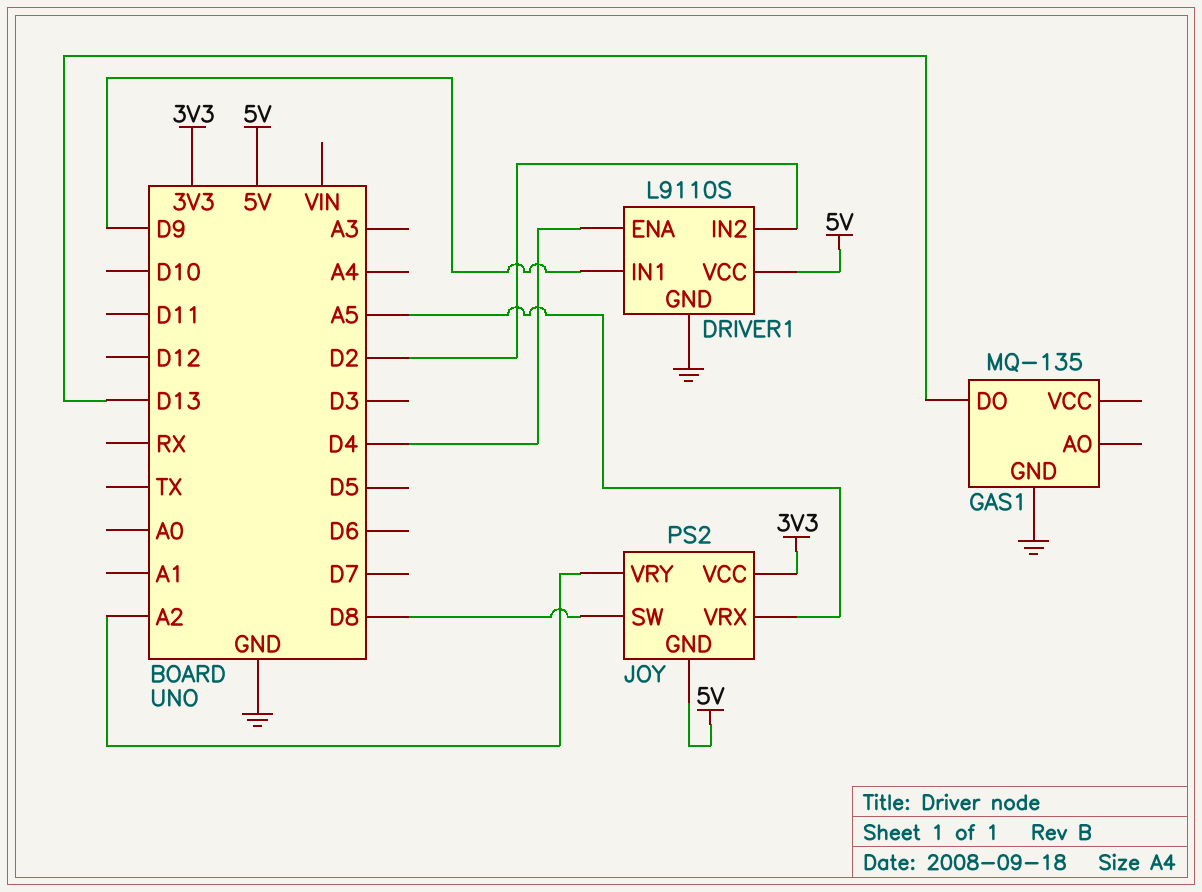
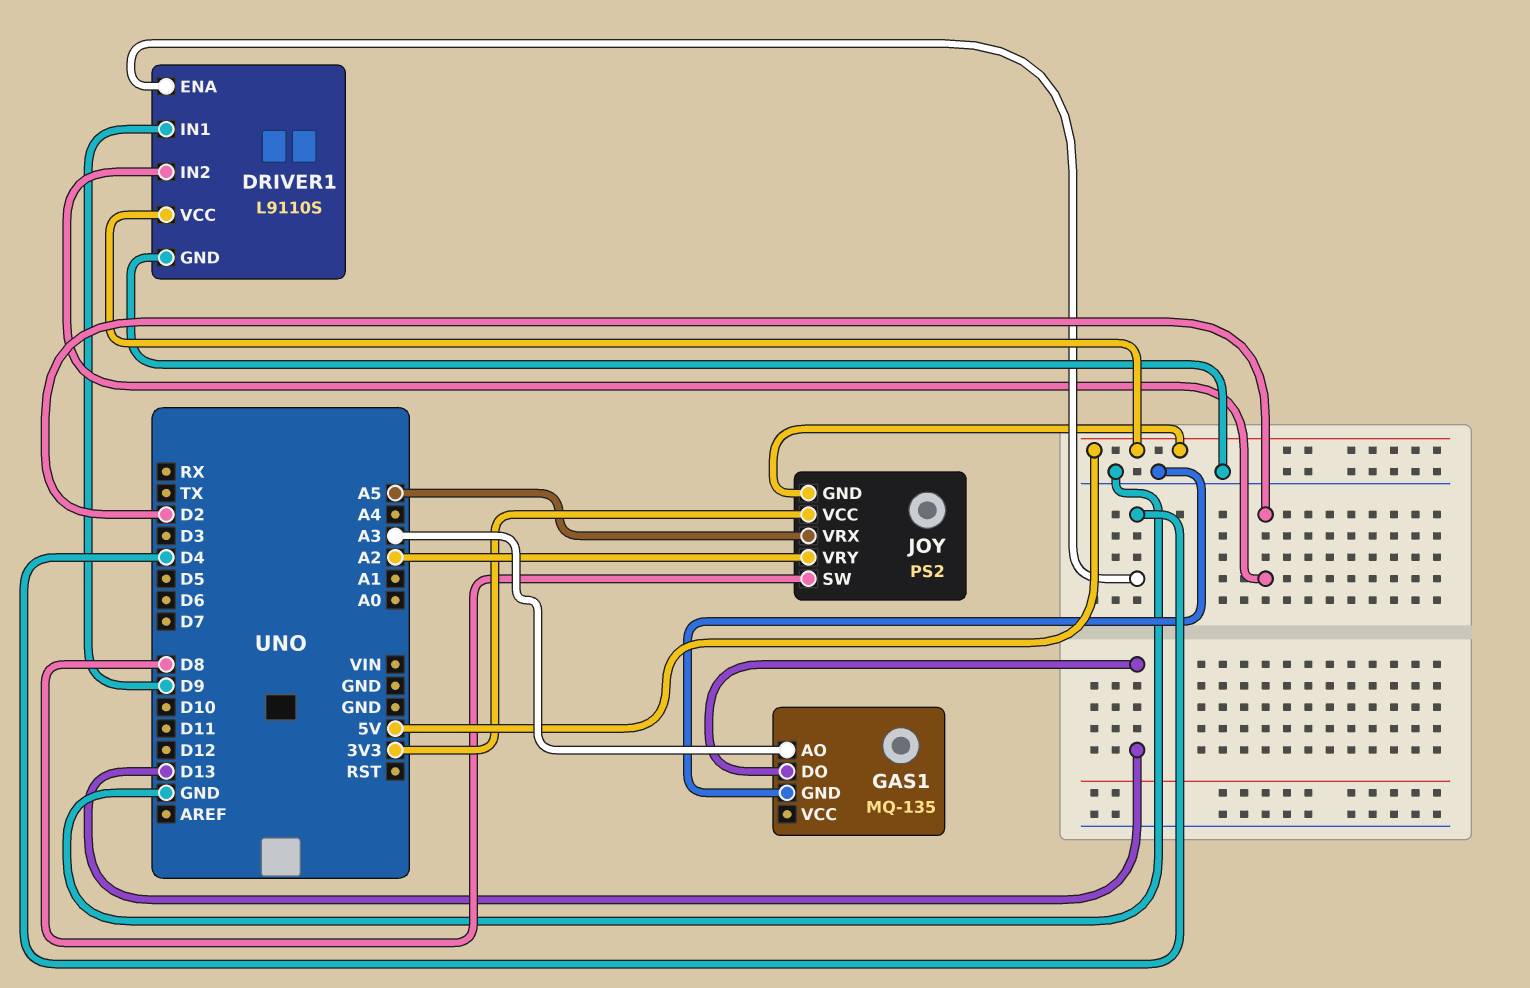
GAS1 pin AO: none -> A3

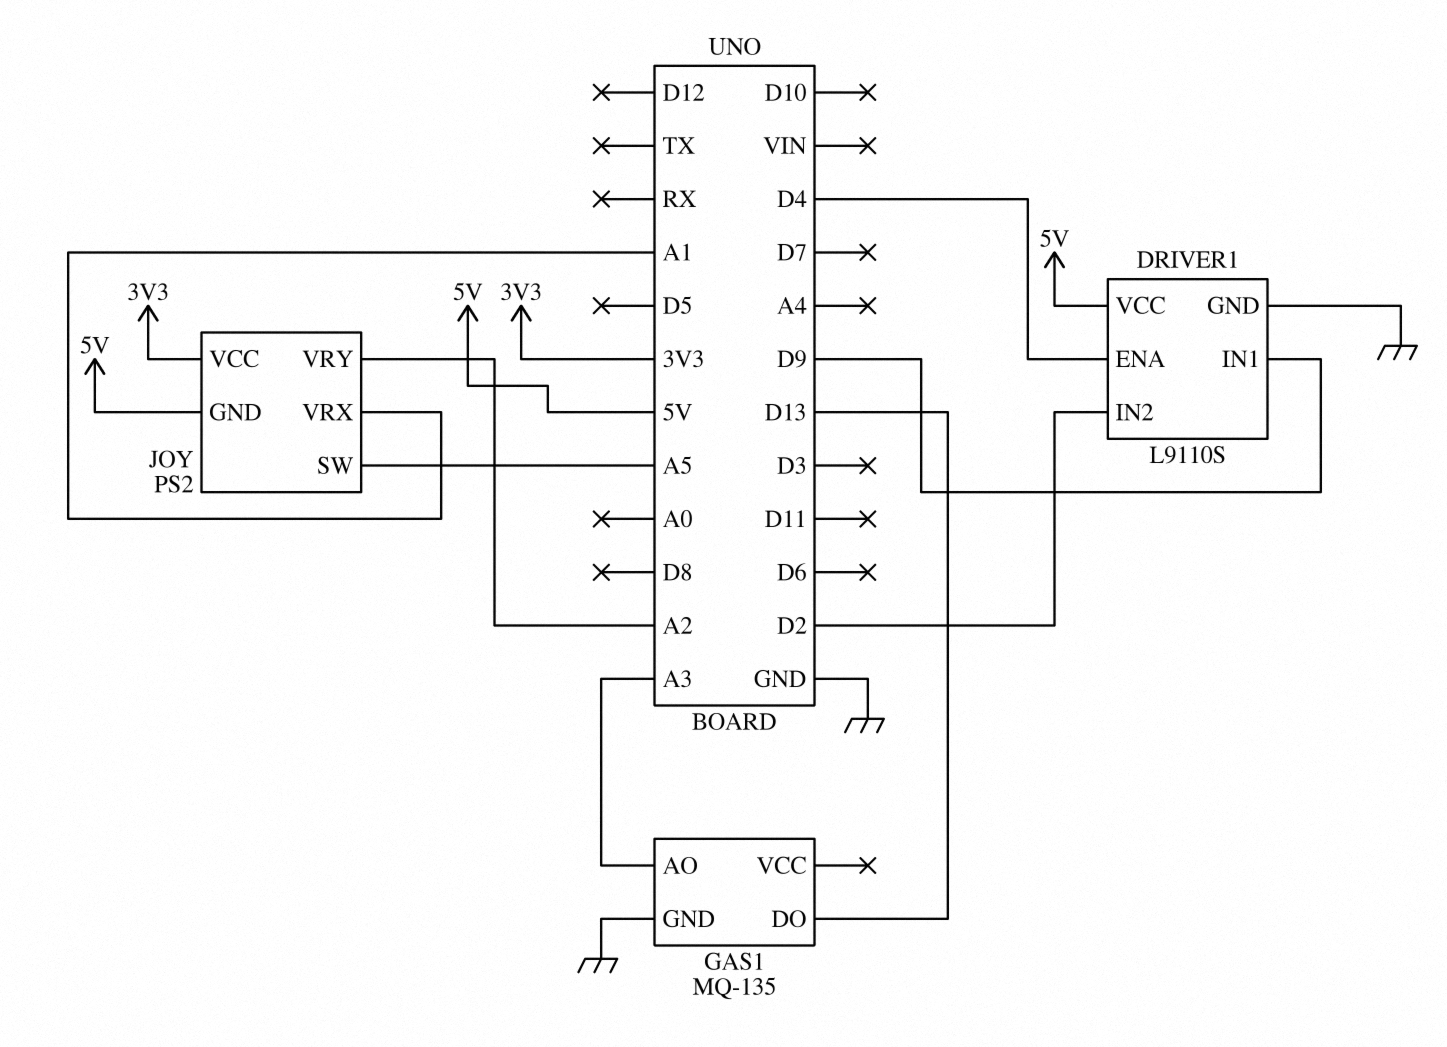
JOY pin SW: D8 -> A5
JOY pin VRX: A5 -> A1

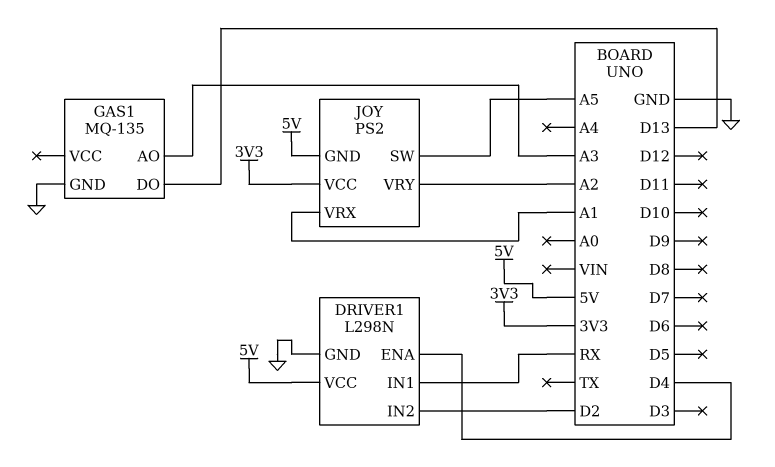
DRIVER1: L9110S -> L298N
DRIVER1 pin IN1: D9 -> RX

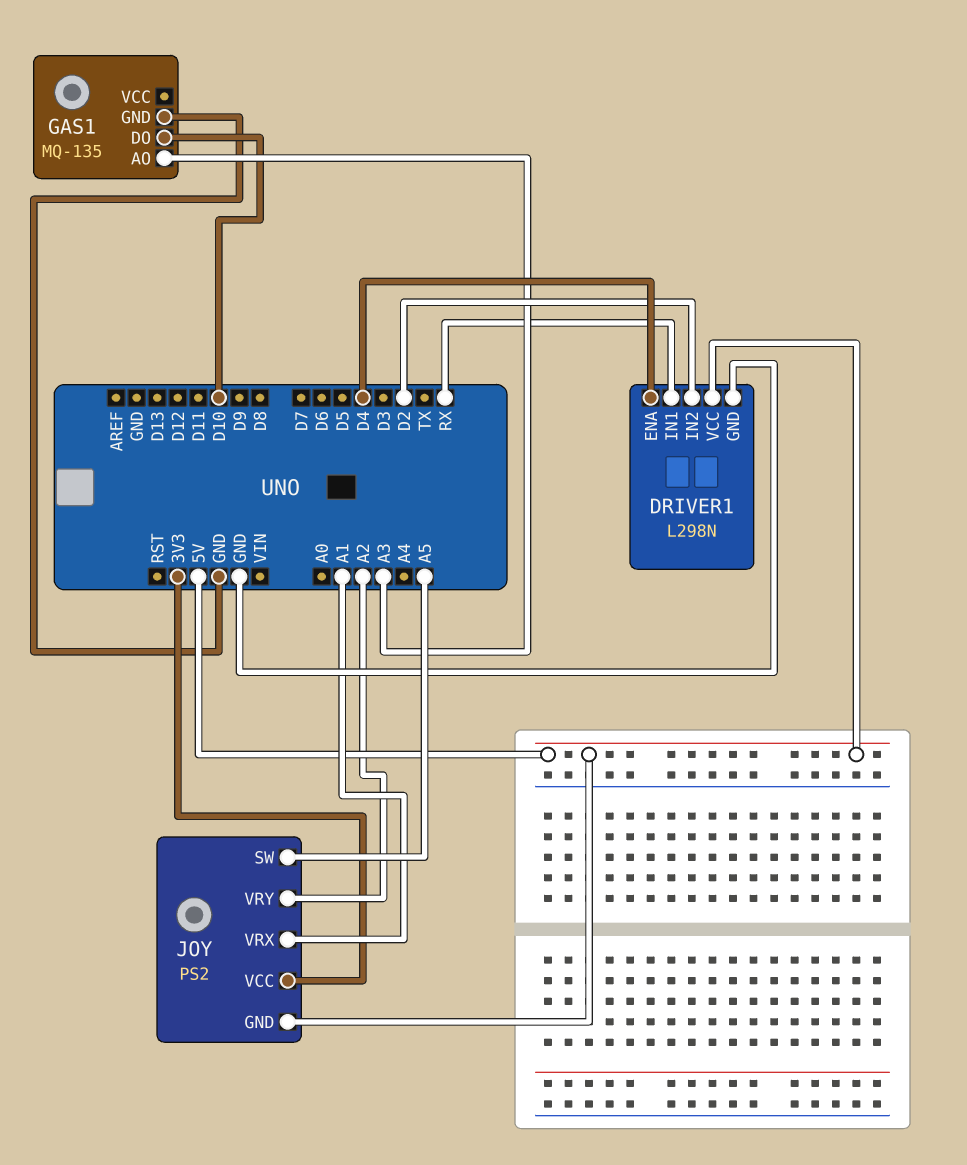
GAS1 pin DO: D13 -> D10

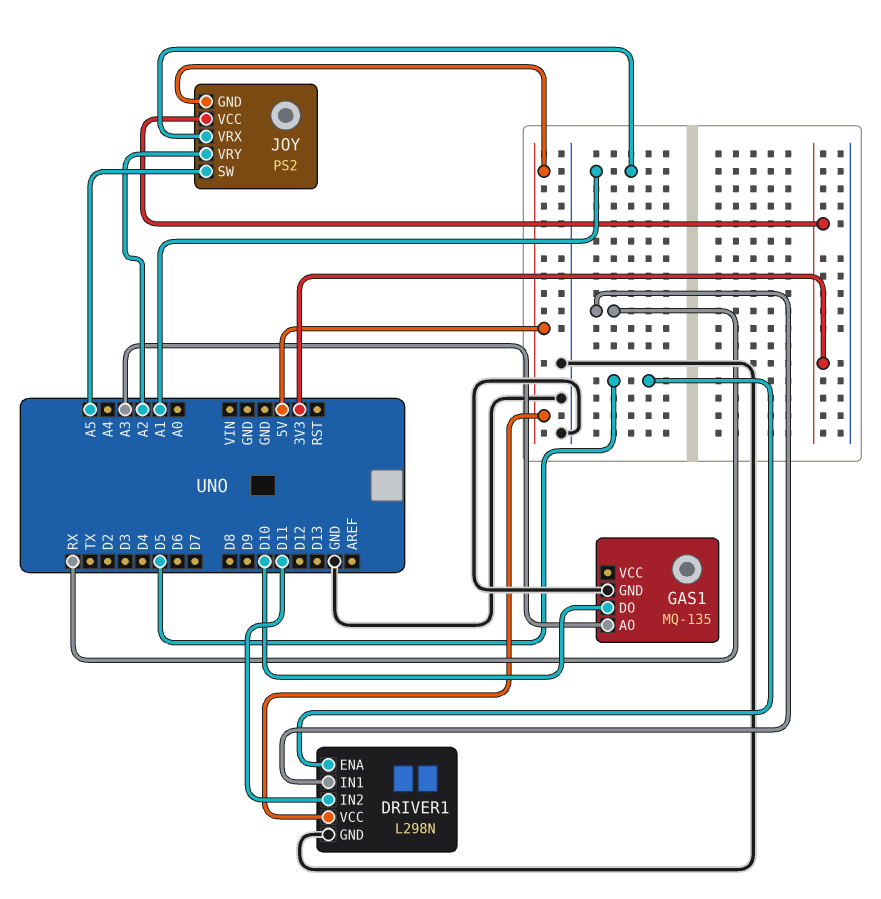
DRIVER1 pin ENA: D4 -> D5
DRIVER1 pin IN2: D2 -> D11

